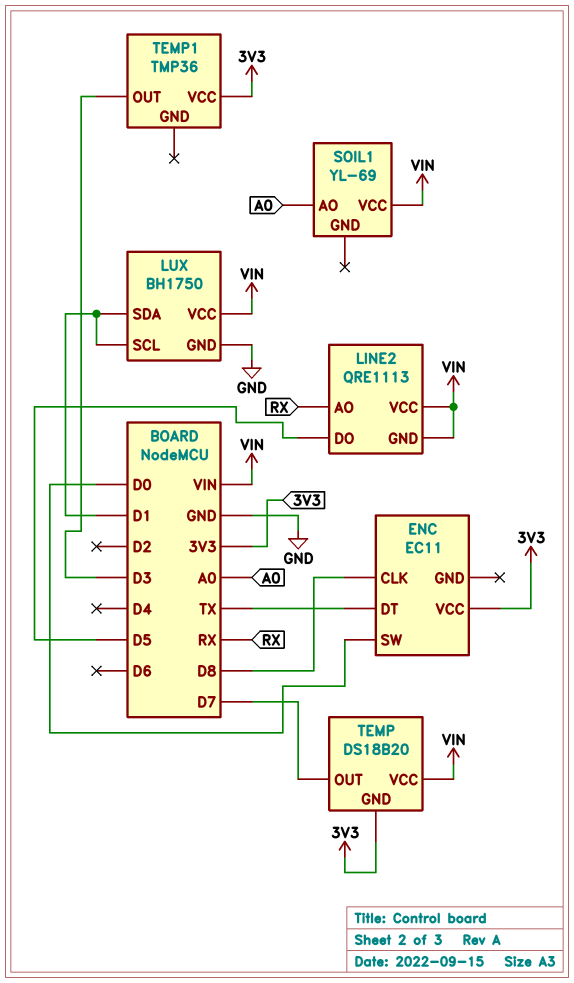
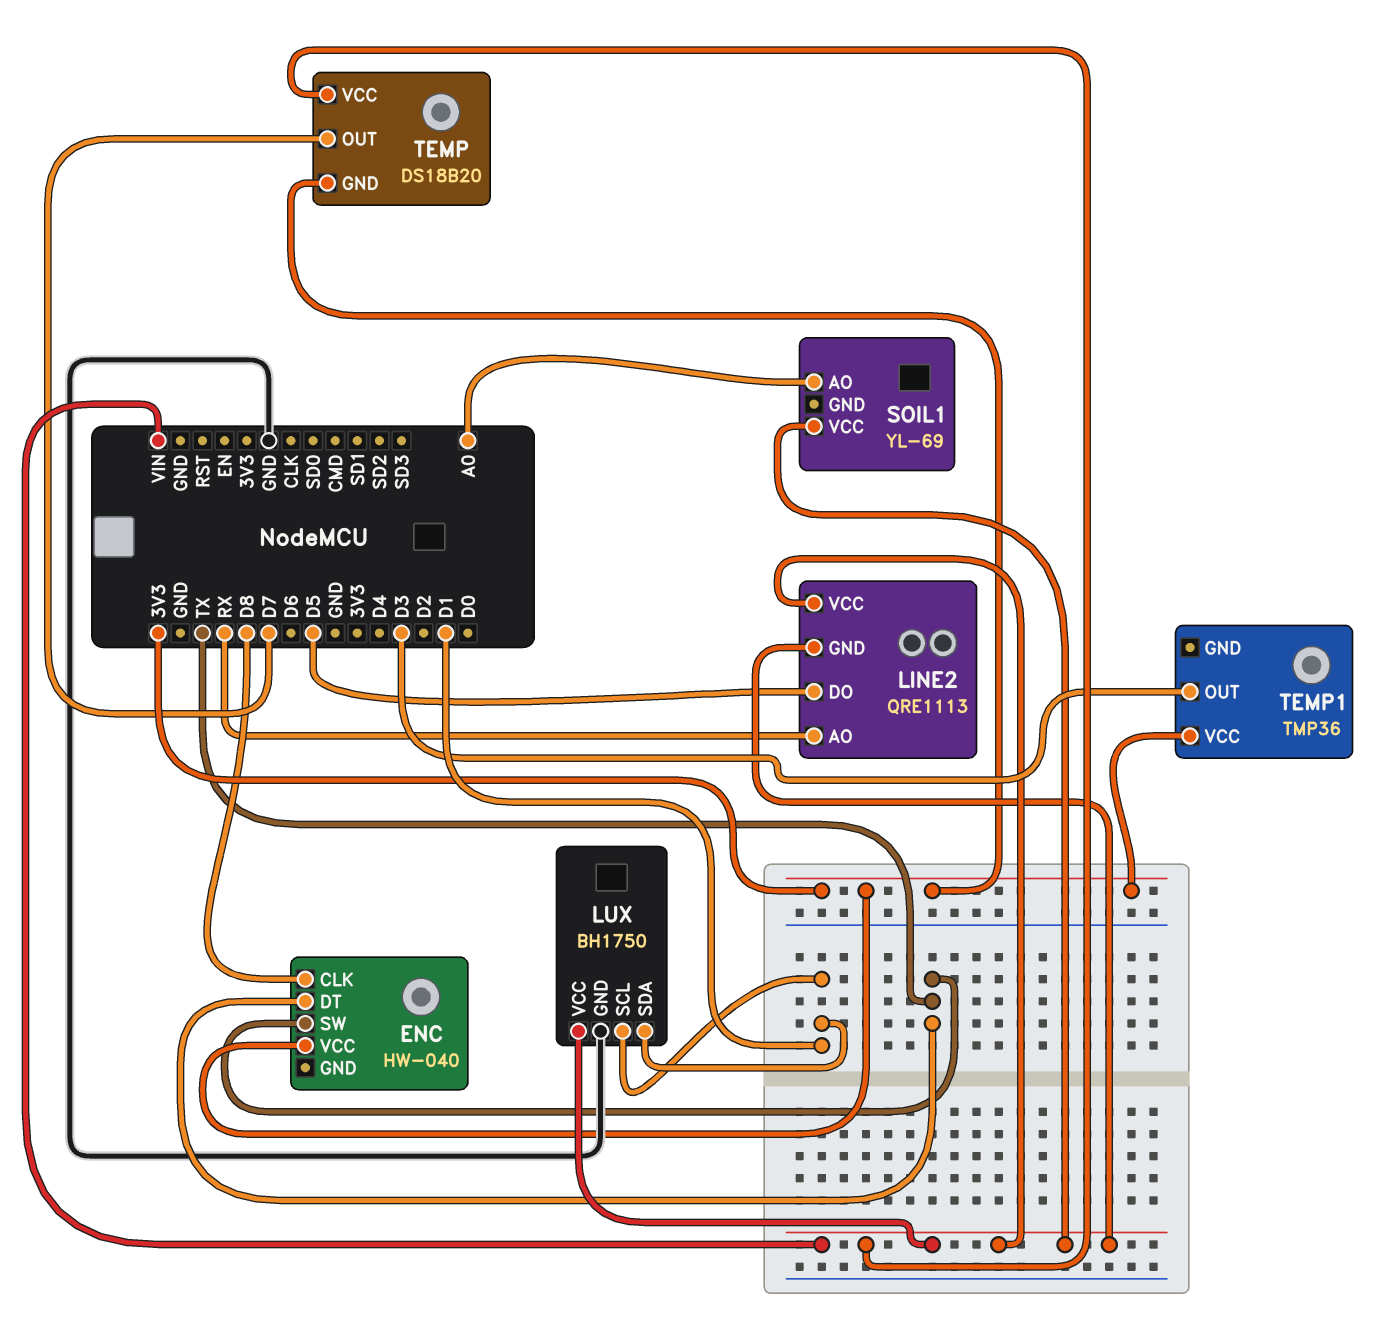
ENC: EC11 -> HW-040
ENC pin SW: D0 -> TX

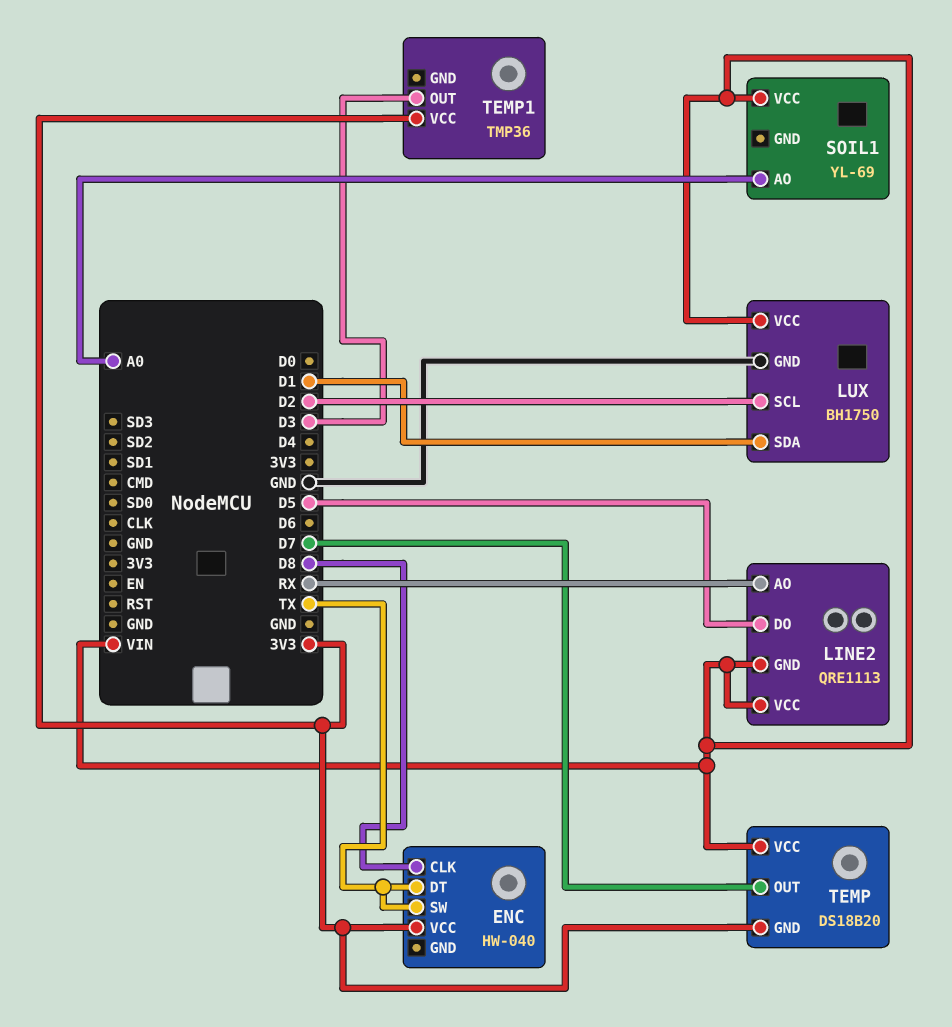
LUX pin SCL: D1 -> D2

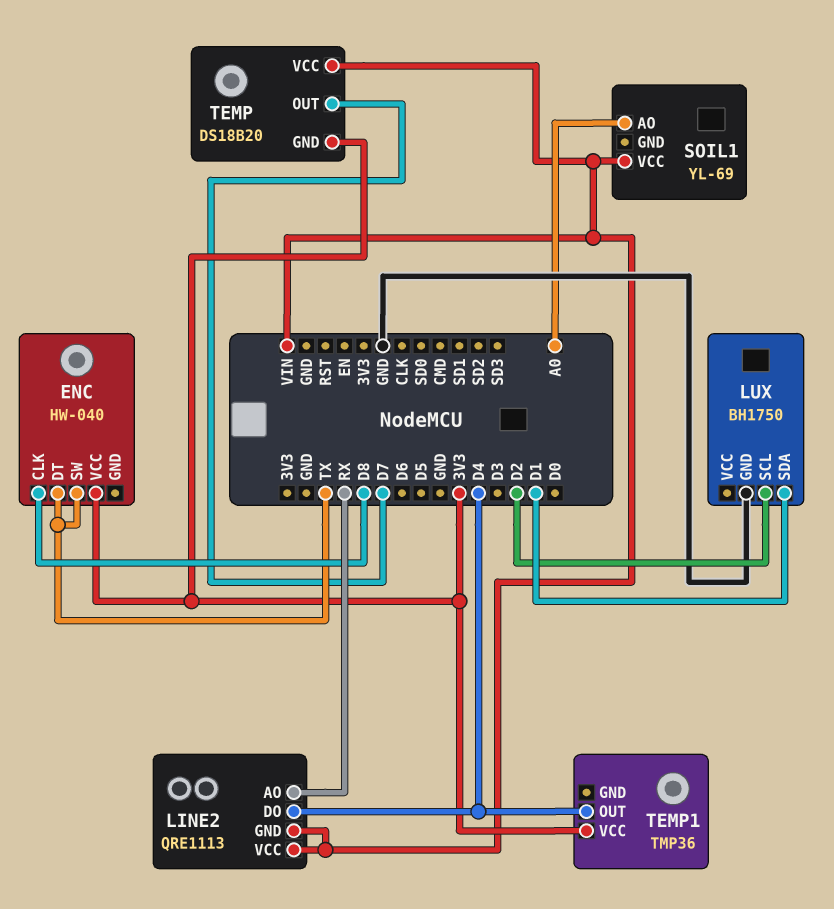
LINE2 pin DO: D5 -> D4
LUX pin VCC: VIN -> none
TEMP1 pin OUT: D3 -> D4

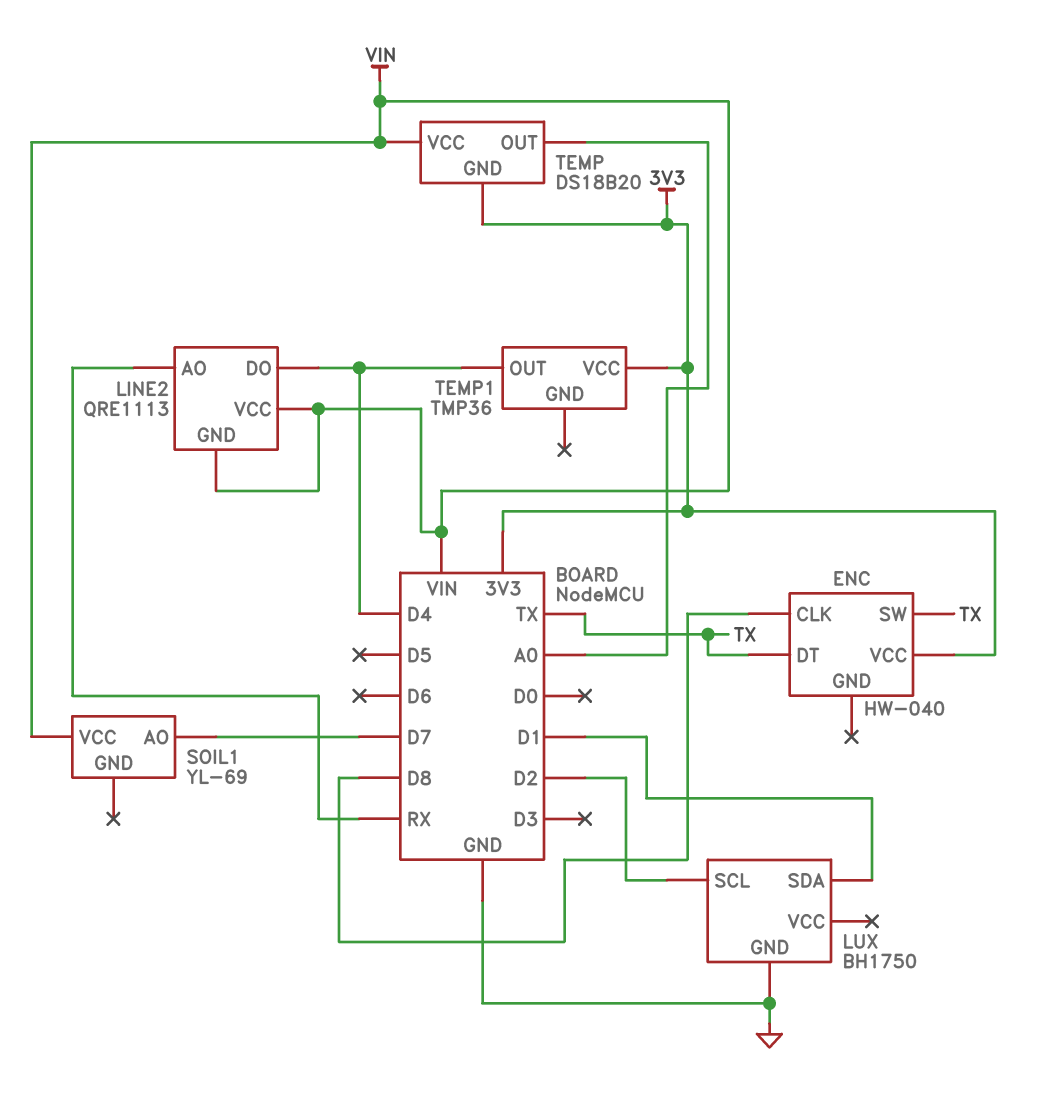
SOIL1 pin AO: A0 -> D7
TEMP pin OUT: D7 -> A0

